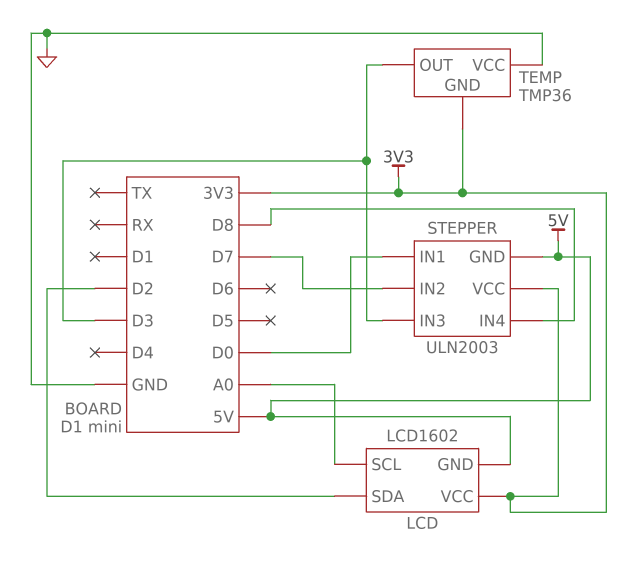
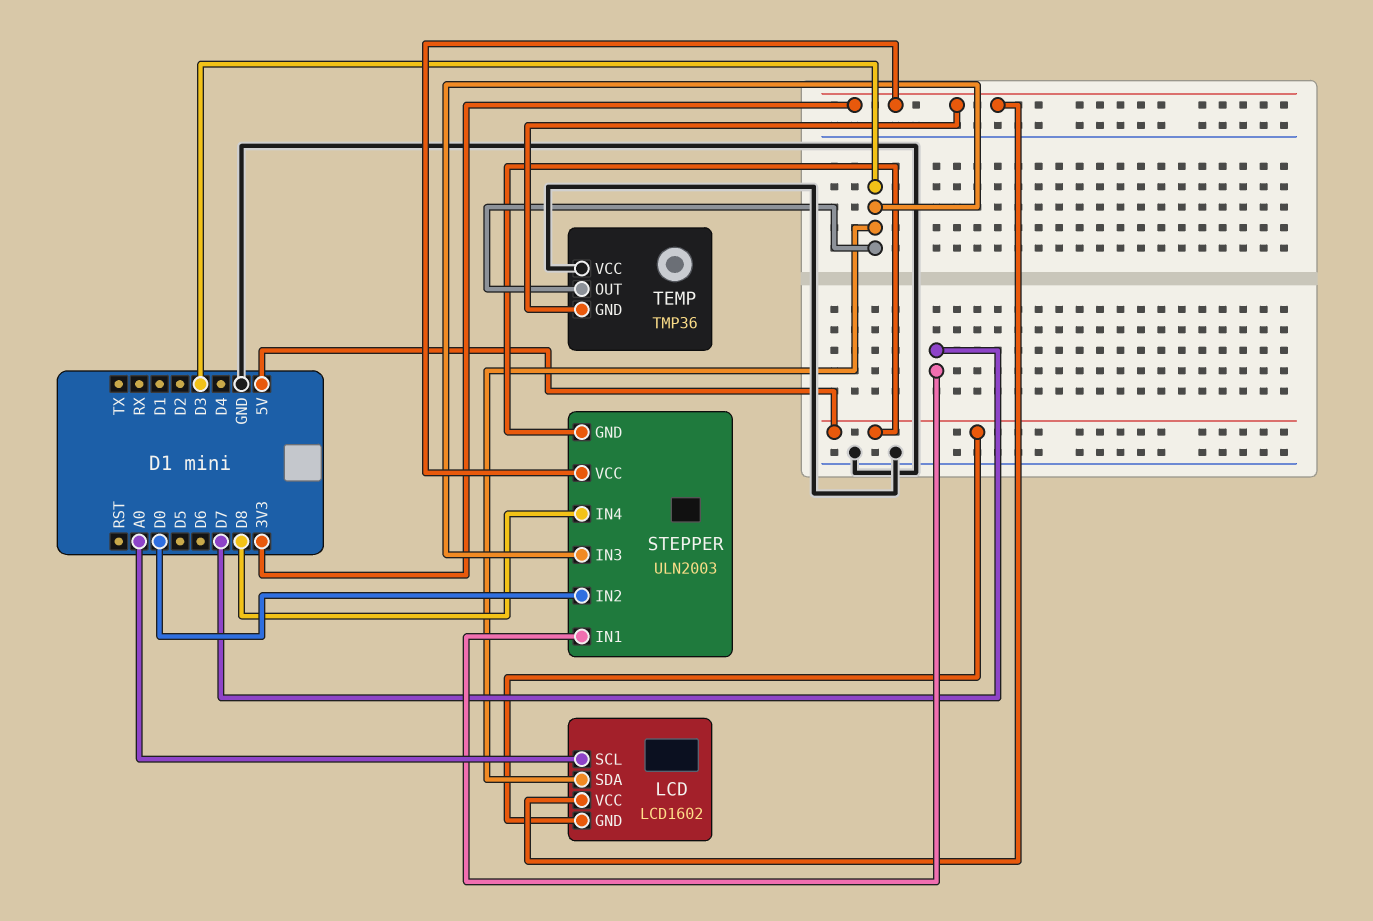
LCD pin SDA: D2 -> D3
STEPPER pin IN1: D0 -> D7
STEPPER pin IN2: D7 -> D0

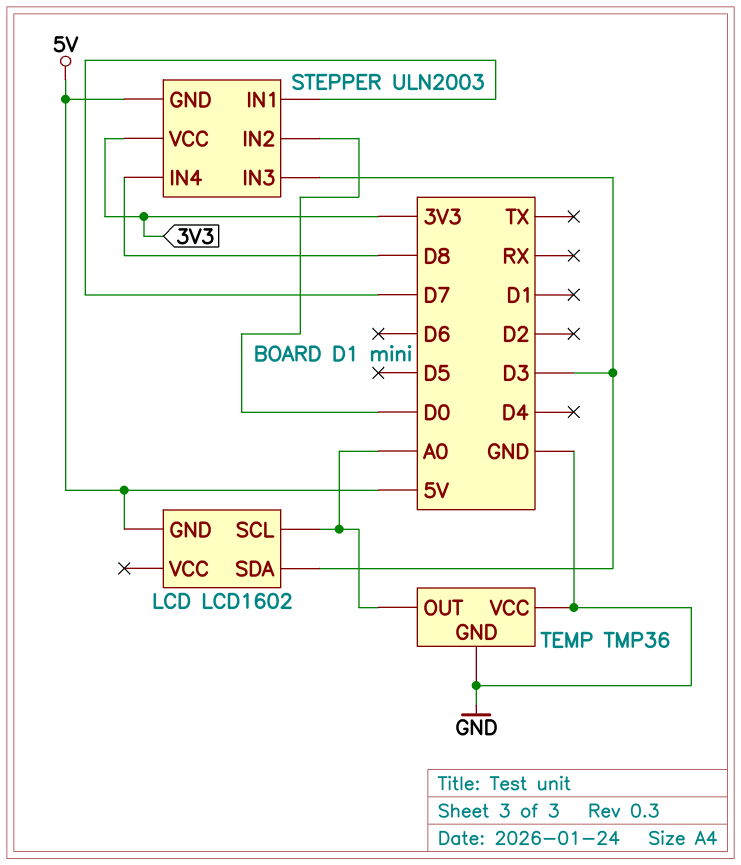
LCD pin VCC: 3V3 -> none
TEMP pin GND: 3V3 -> GND
TEMP pin OUT: D3 -> A0

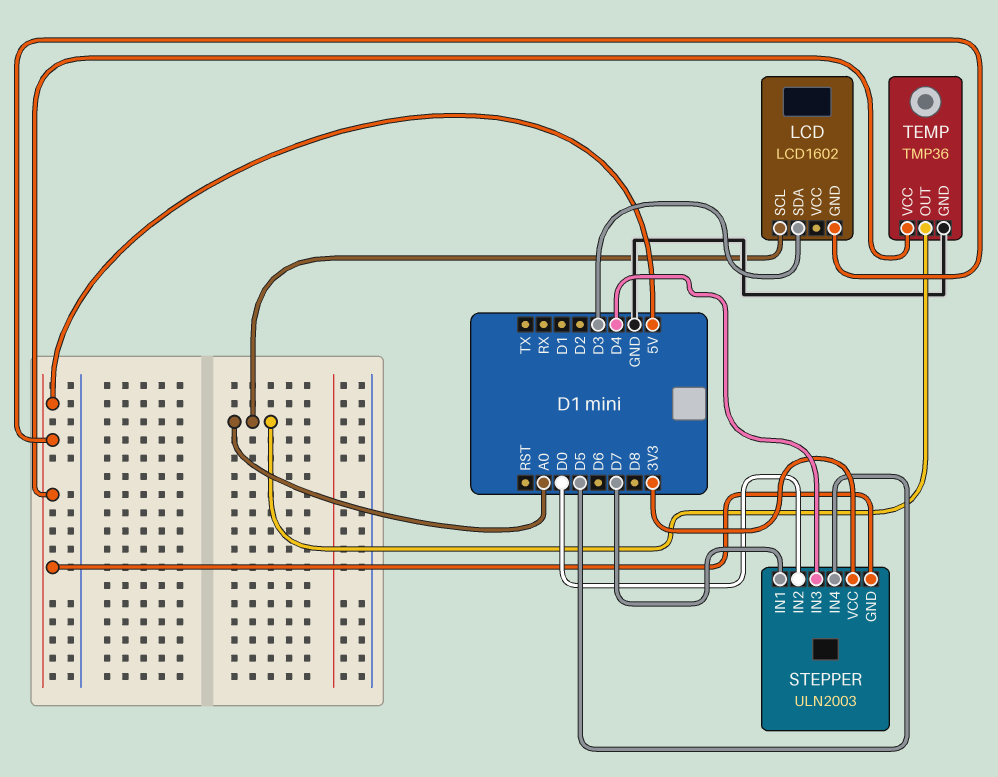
STEPPER pin IN3: D3 -> D4
STEPPER pin IN4: D8 -> D5
TEMP pin VCC: GND -> 5V

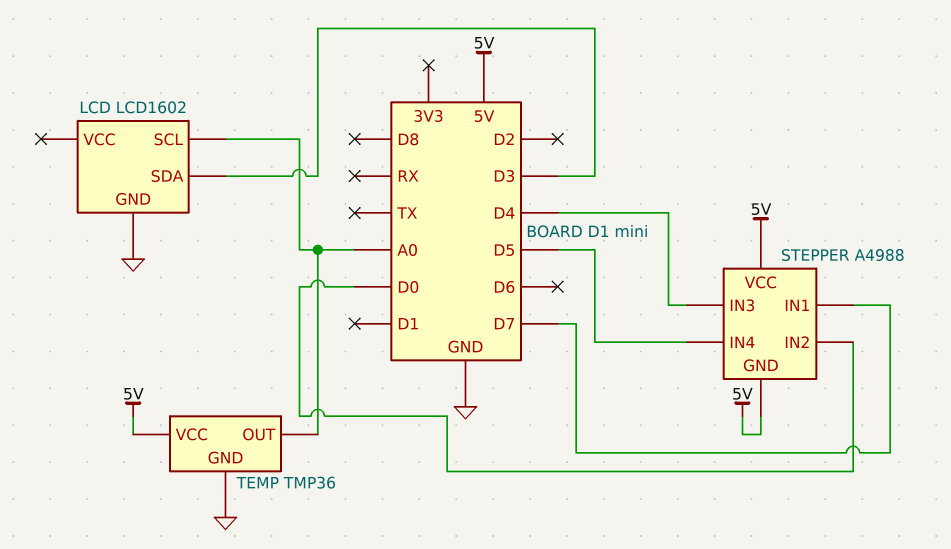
LCD pin GND: 5V -> GND
STEPPER: ULN2003 -> A4988
STEPPER pin VCC: 3V3 -> 5V

